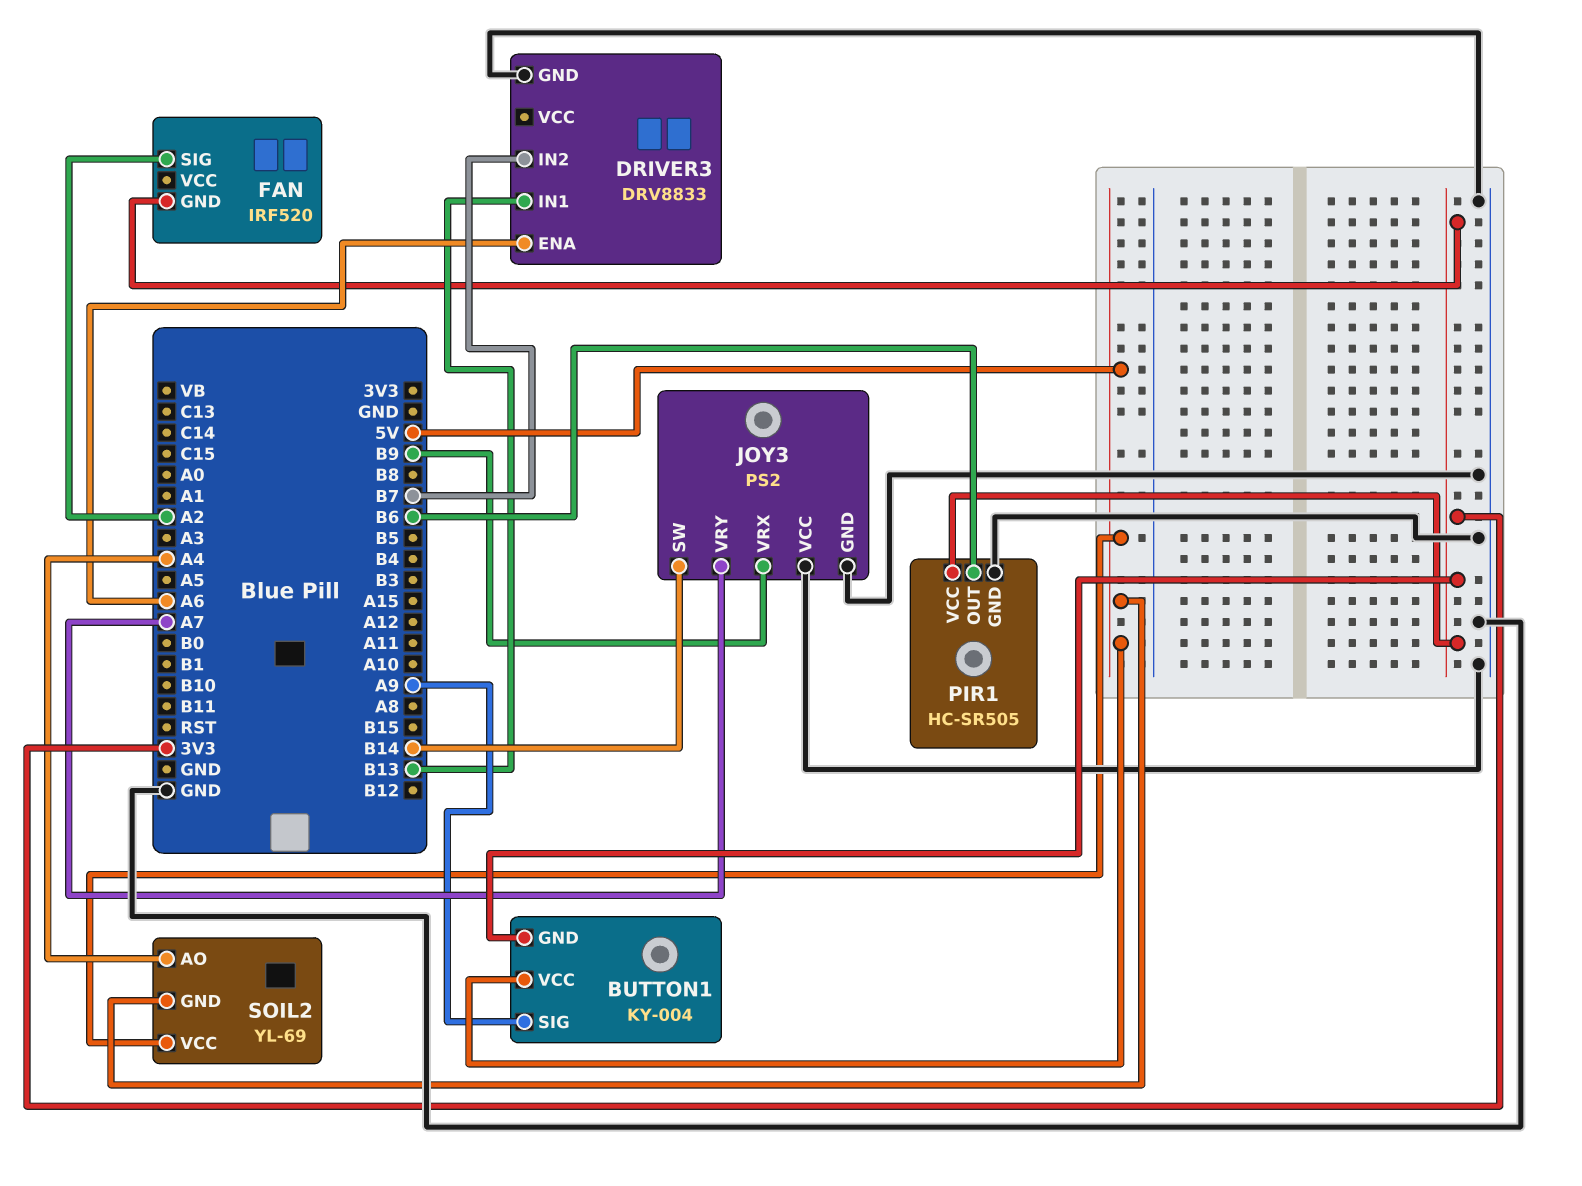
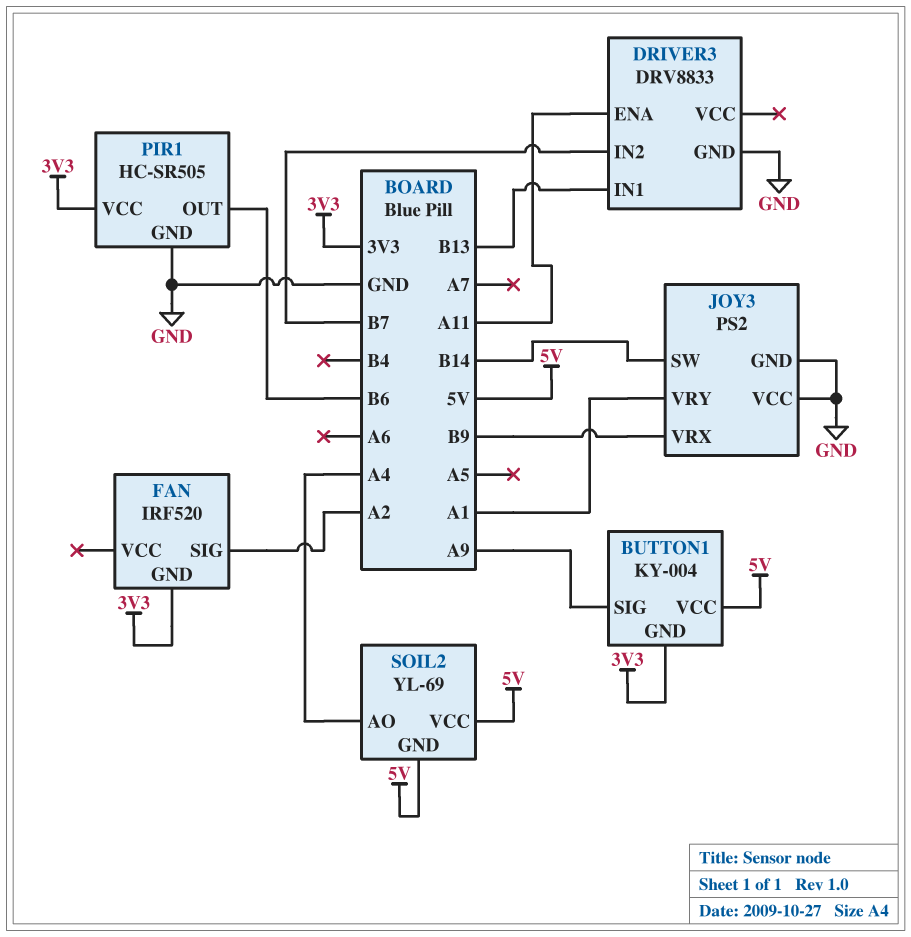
DRIVER3 pin ENA: A6 -> A11
JOY3 pin VRY: A7 -> A1

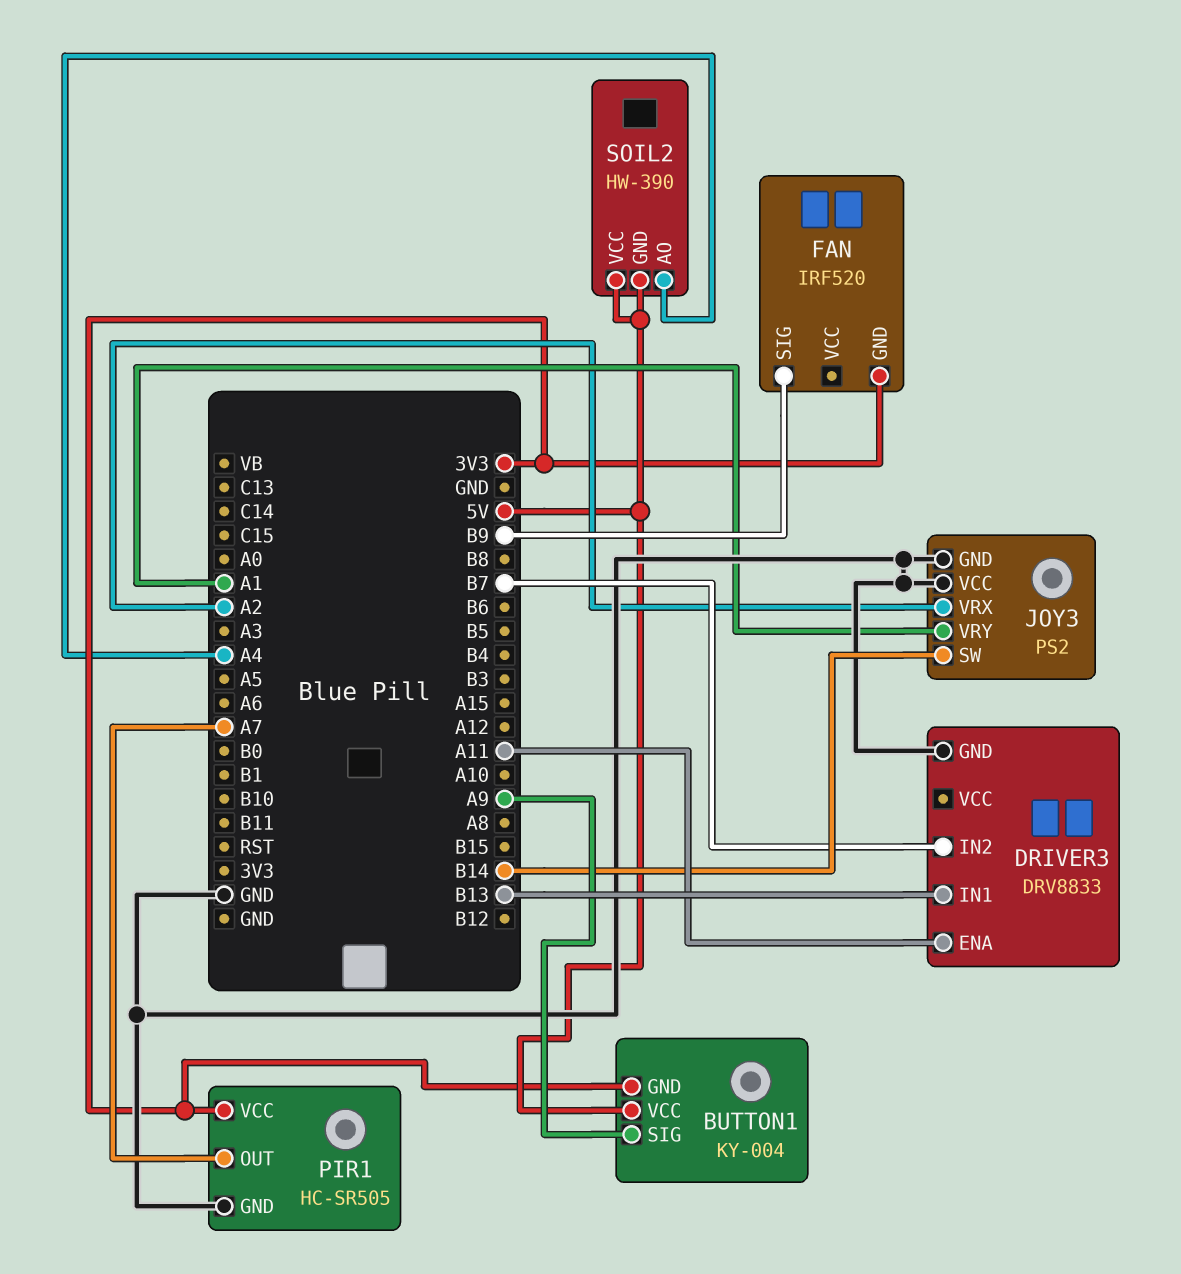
FAN pin SIG: A2 -> B9
JOY3 pin VRX: B9 -> A2
PIR1 pin OUT: B6 -> A7
SOIL2: YL-69 -> HW-390

